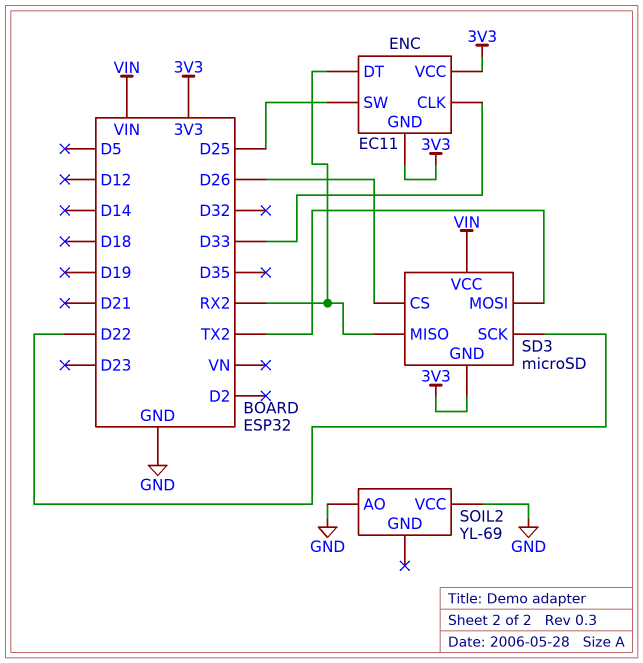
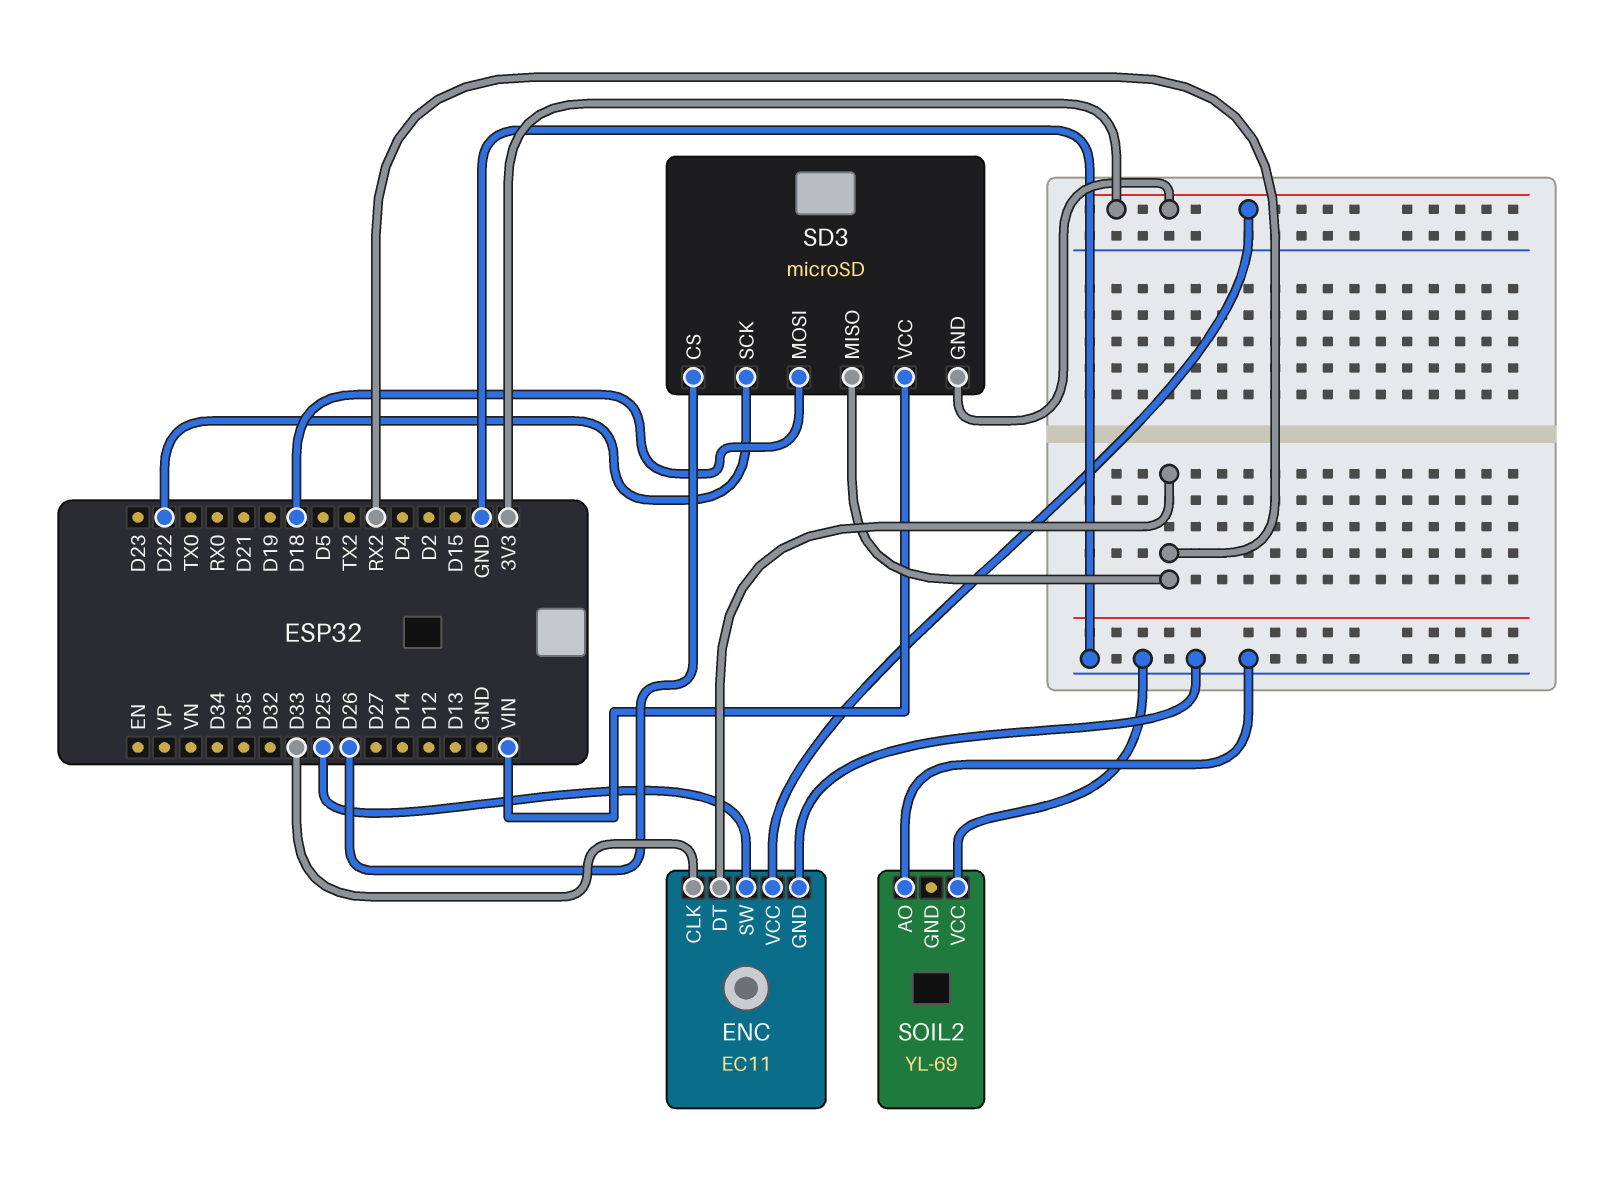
ENC pin GND: 3V3 -> GND
SD3 pin MOSI: TX2 -> D18

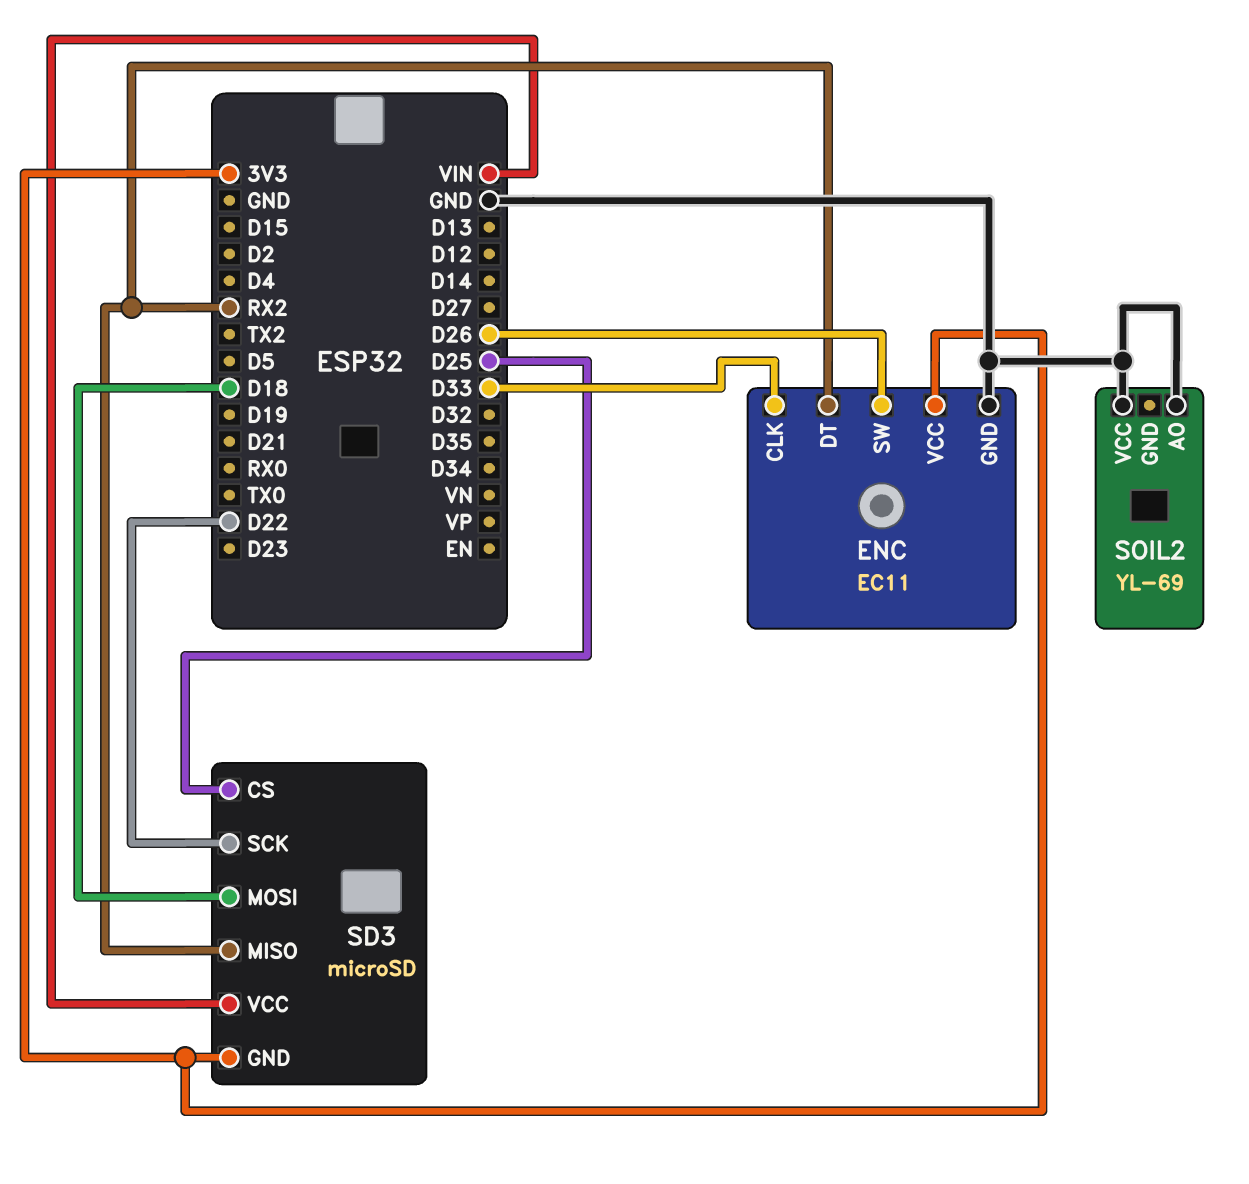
ENC pin SW: D25 -> D26
SD3 pin CS: D26 -> D25

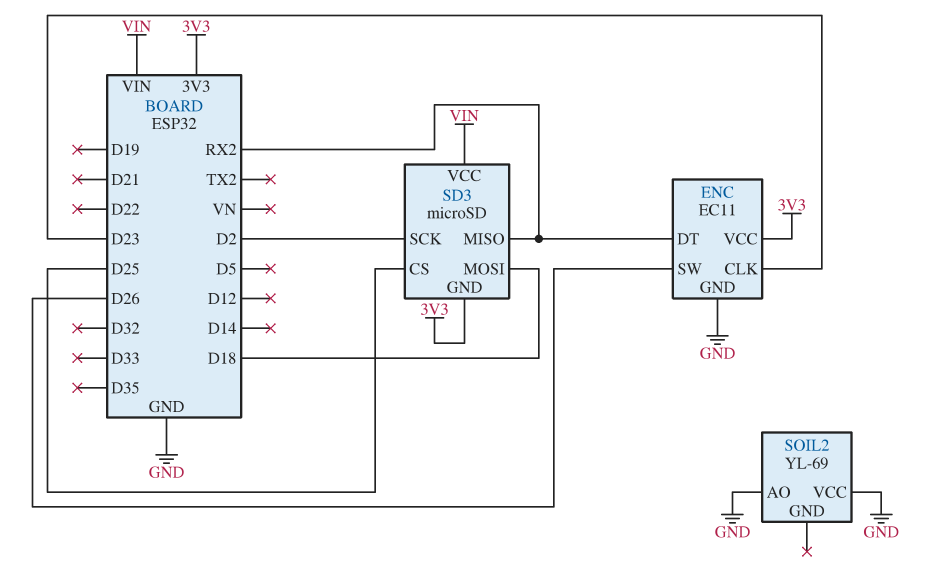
ENC pin CLK: D33 -> D23
SD3 pin SCK: D22 -> D2

